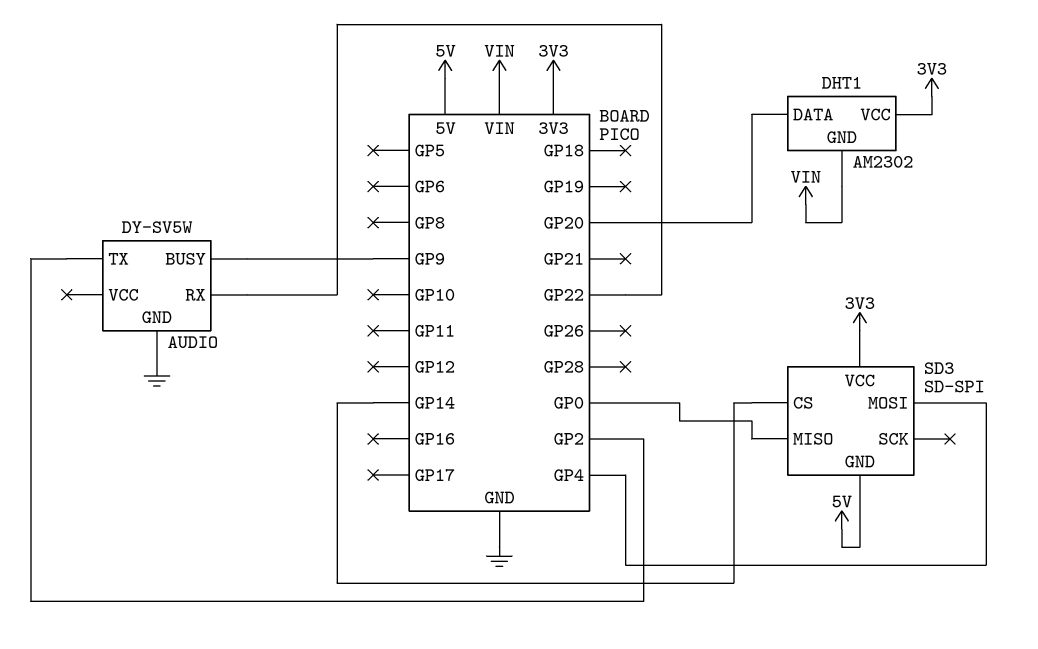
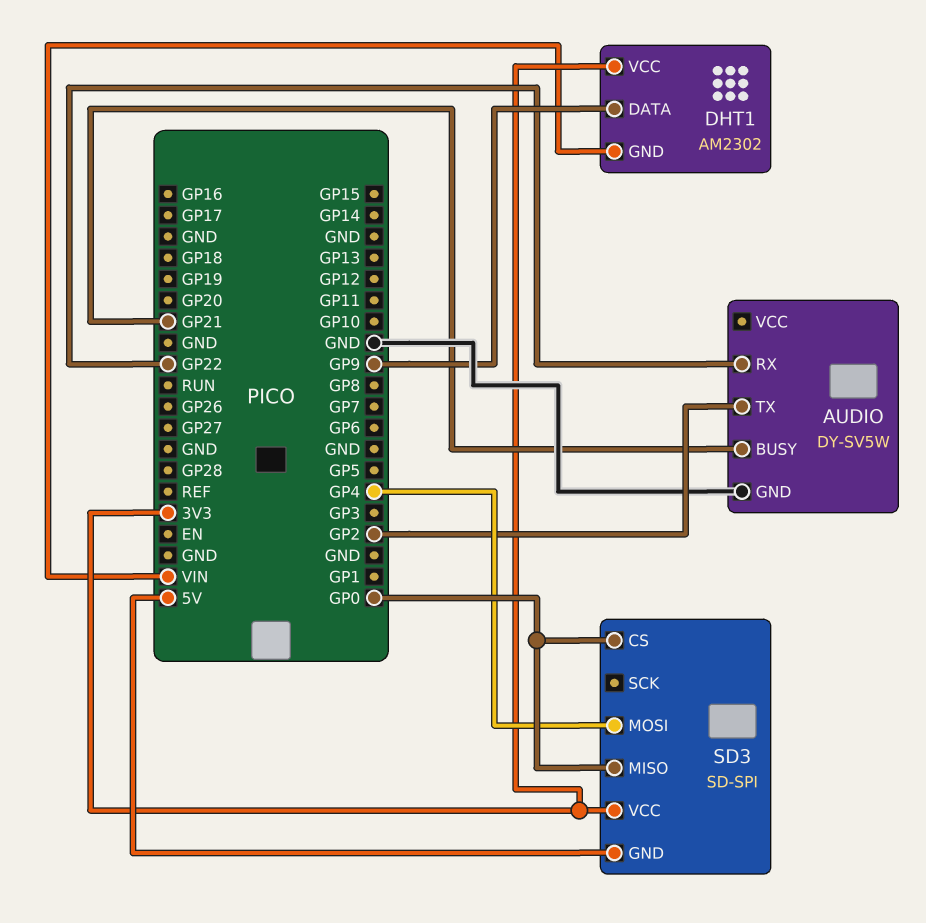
AUDIO pin BUSY: GP9 -> GP21
DHT1 pin DATA: GP20 -> GP9
SD3 pin CS: GP14 -> GP0

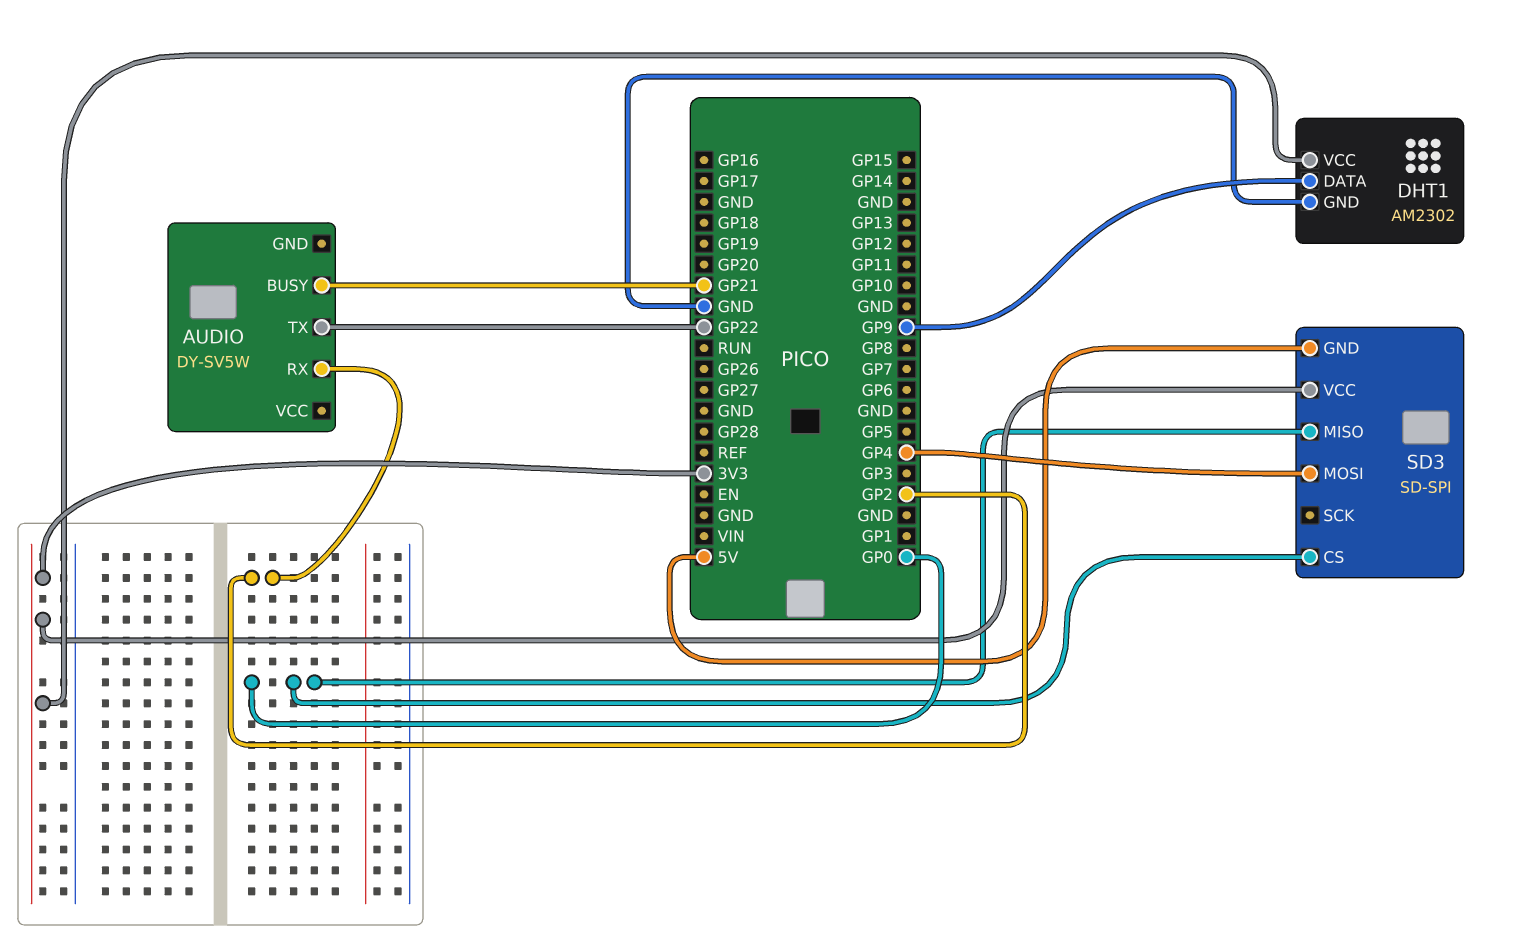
AUDIO pin GND: GND -> none
AUDIO pin RX: GP22 -> GP2
AUDIO pin TX: GP2 -> GP22
DHT1 pin GND: VIN -> GND

